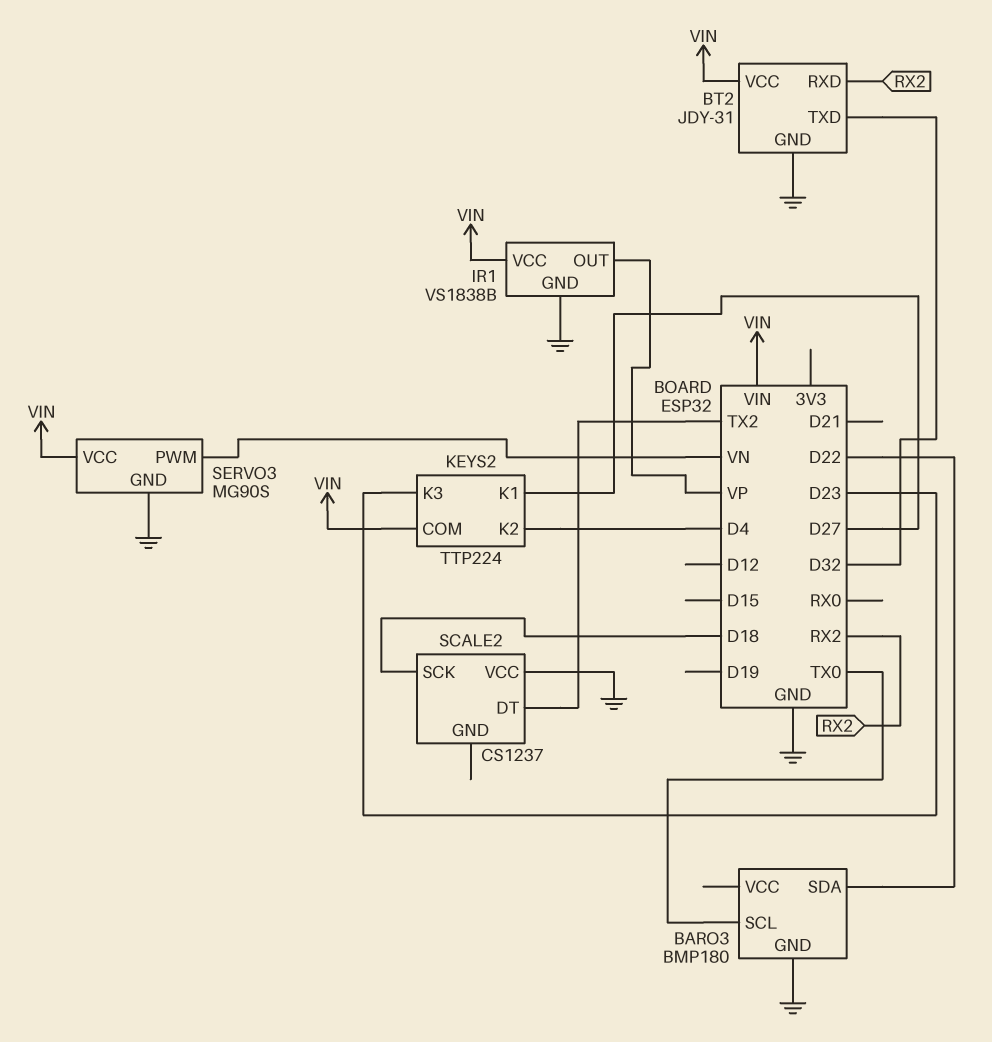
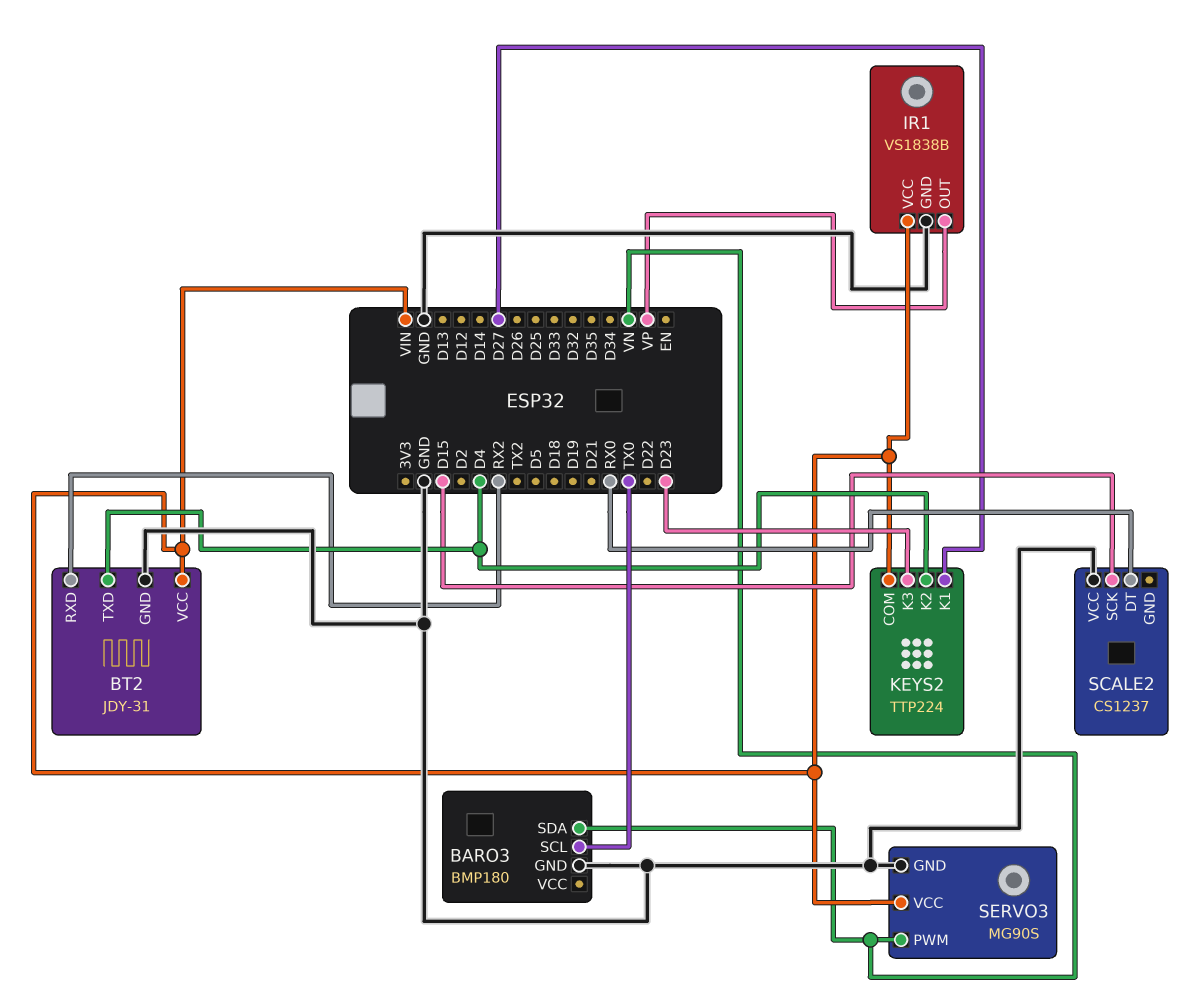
BARO3 pin SDA: D22 -> VN
BT2 pin TXD: D32 -> D4
SCALE2 pin DT: TX2 -> RX0
SCALE2 pin SCK: D18 -> D15

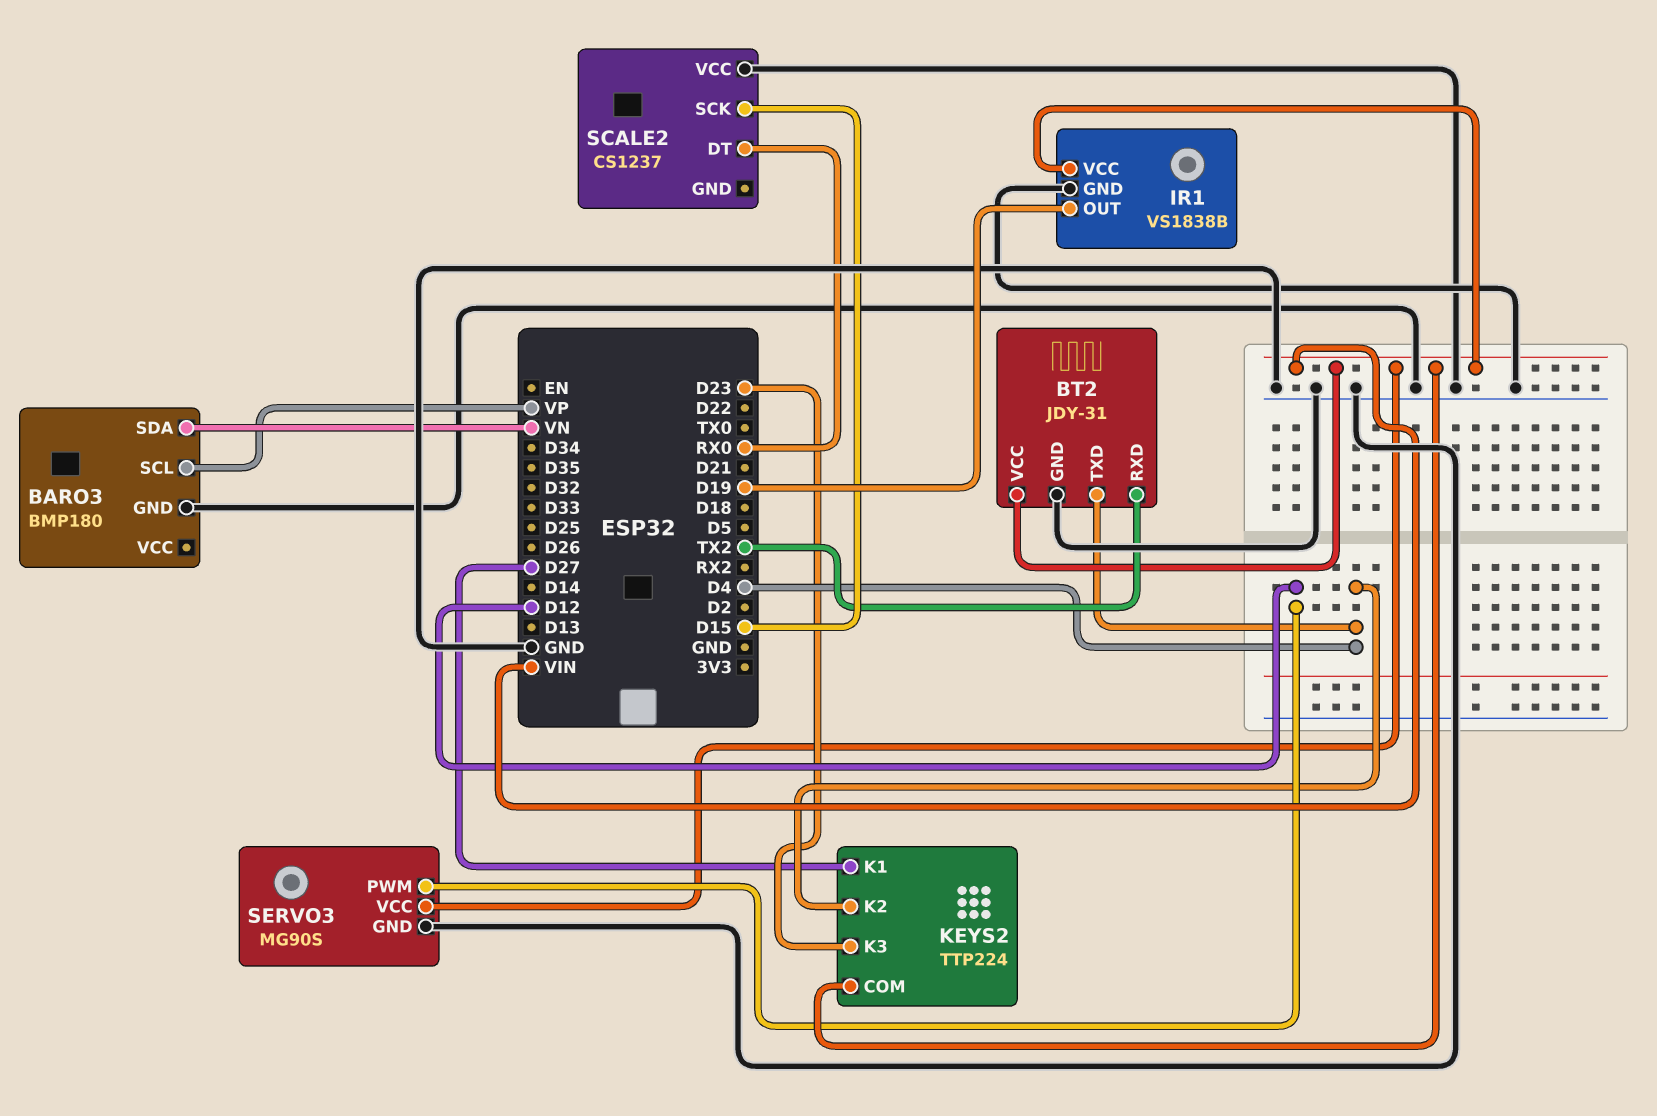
BARO3 pin SCL: TX0 -> VP
BT2 pin RXD: RX2 -> TX2
IR1 pin OUT: VP -> D19
SERVO3 pin PWM: VN -> D12

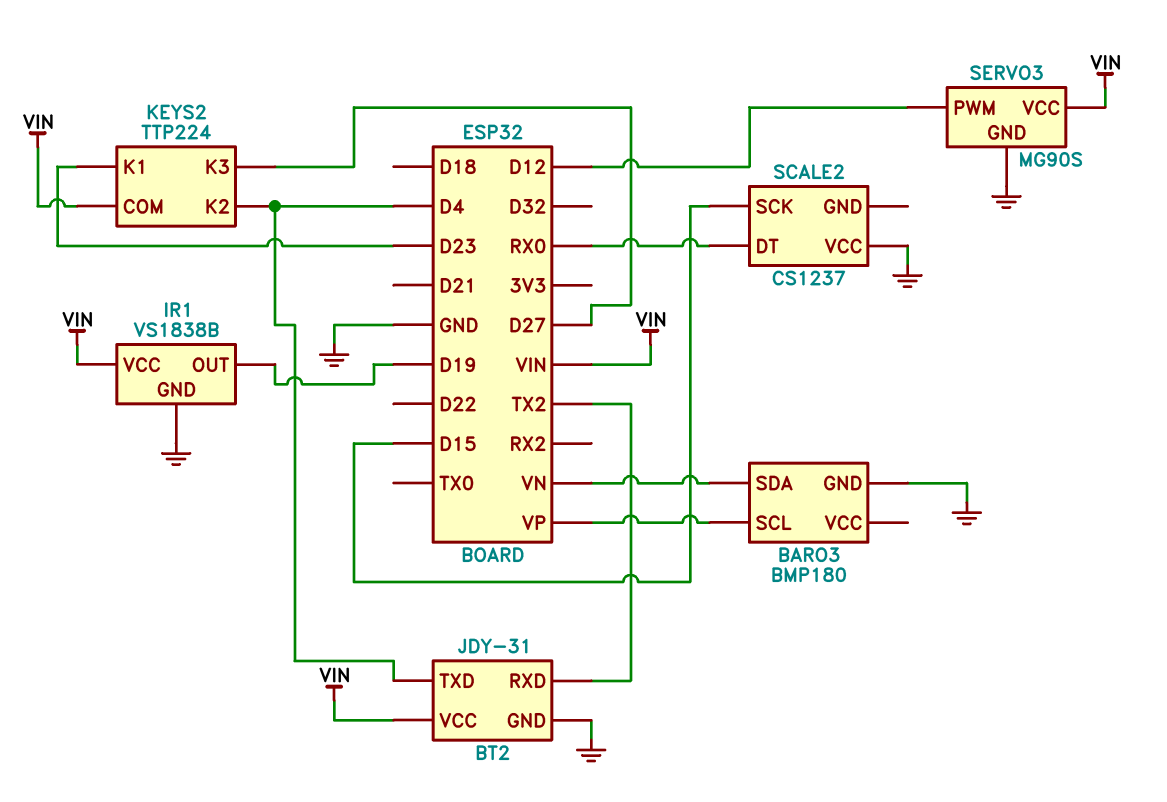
KEYS2 pin K1: D27 -> D23
KEYS2 pin K3: D23 -> D27

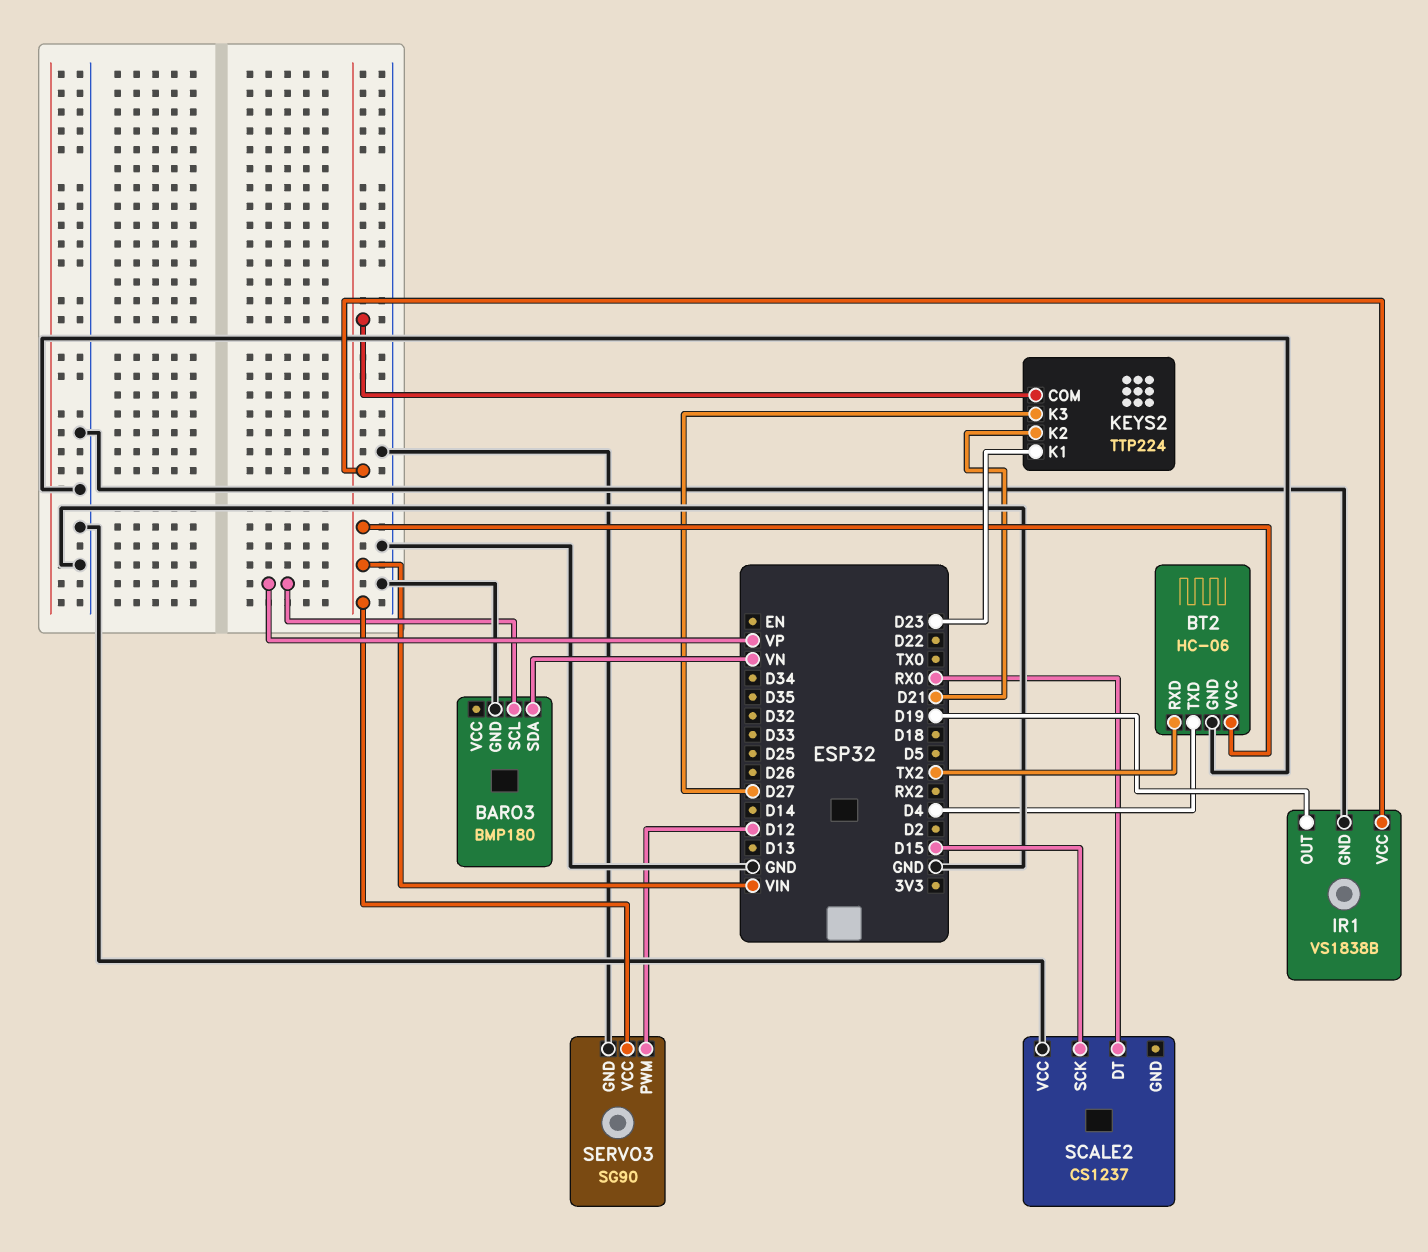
BT2: JDY-31 -> HC-06
KEYS2 pin K2: D4 -> D21
SERVO3: MG90S -> SG90

